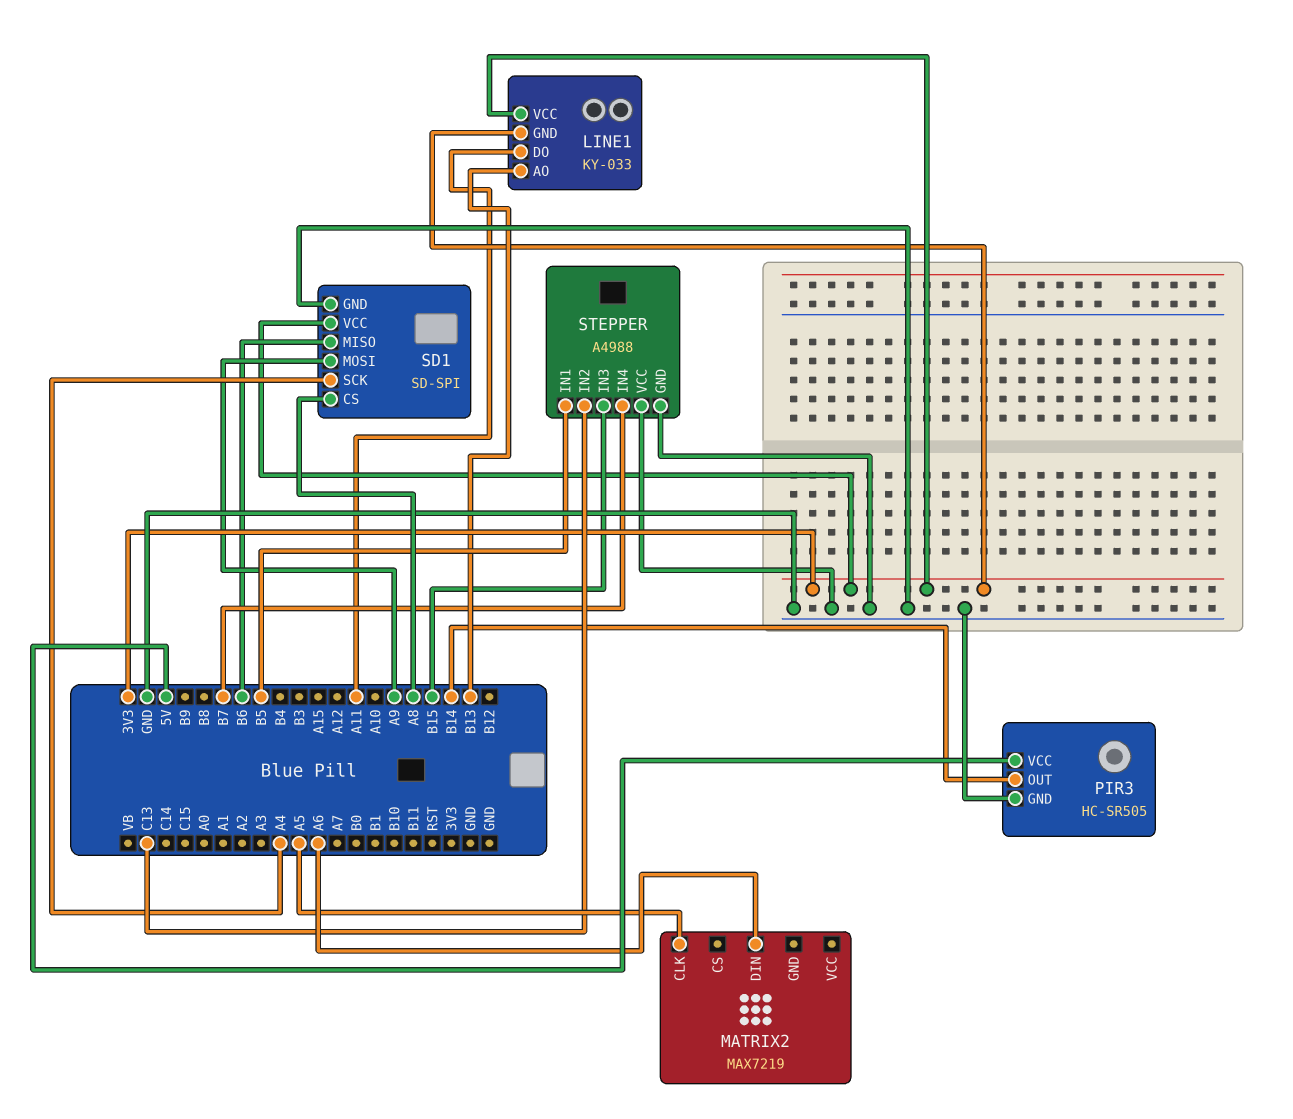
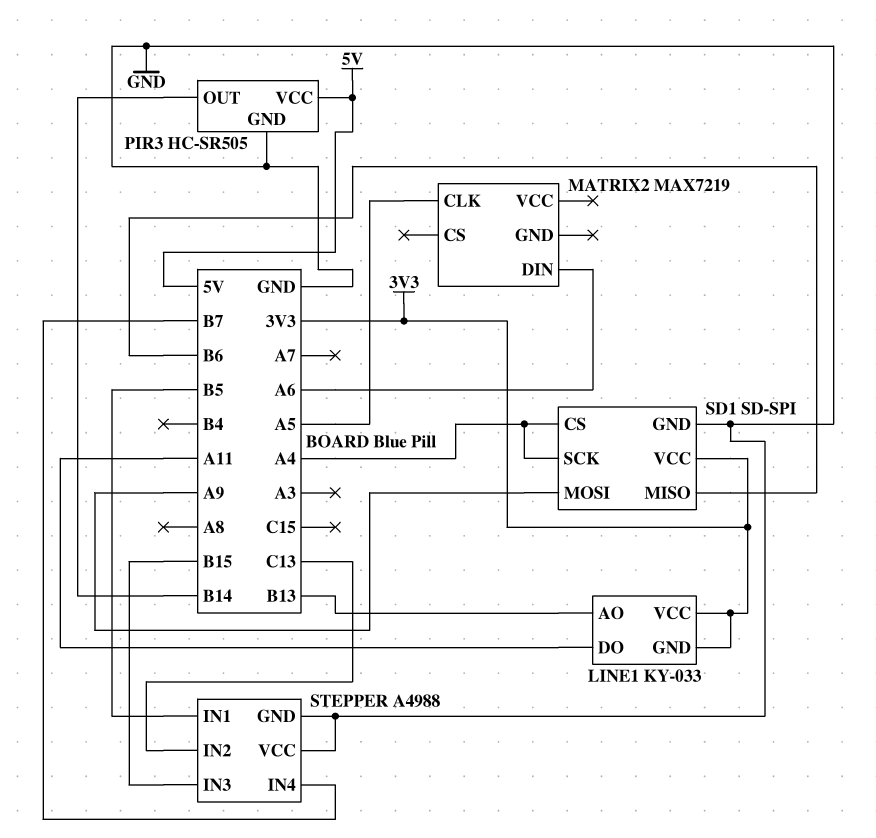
SD1 pin CS: A8 -> A4

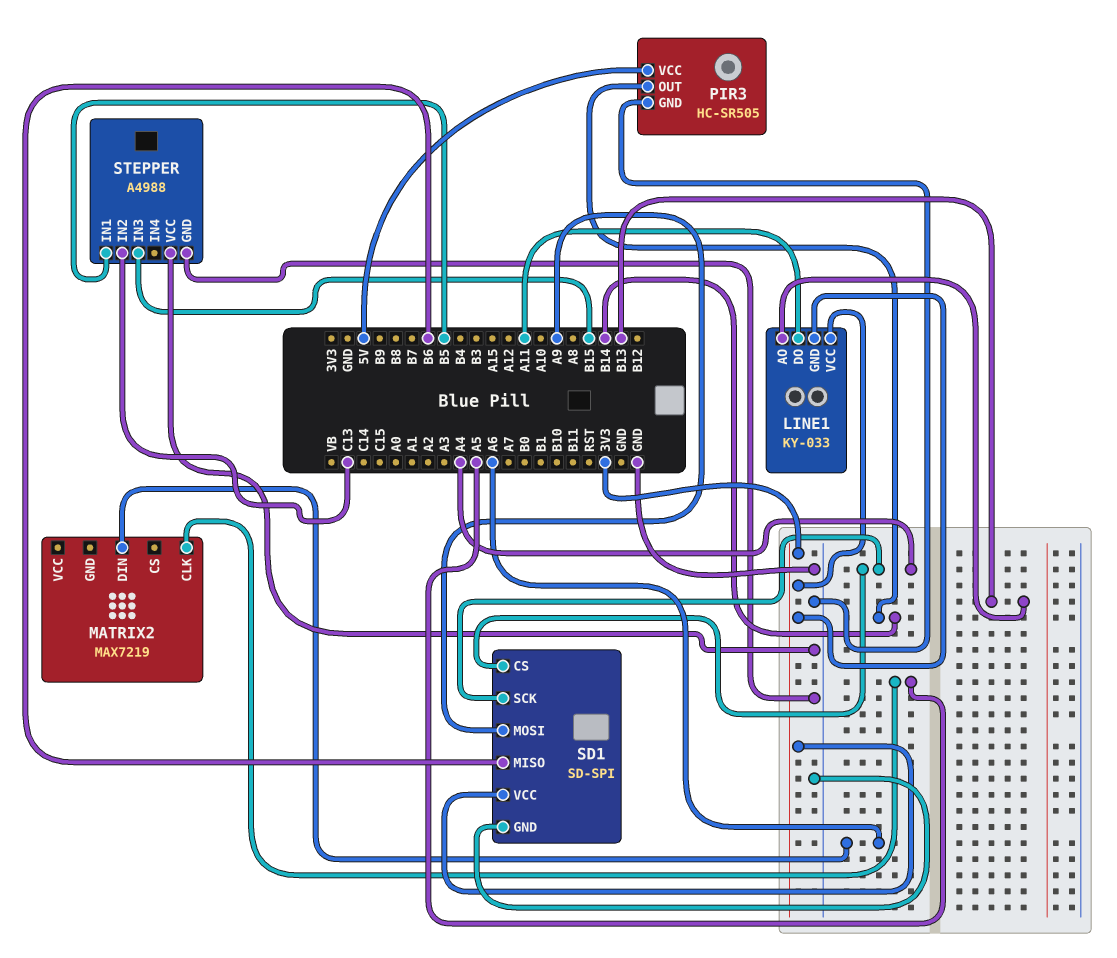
STEPPER pin IN4: B7 -> none

